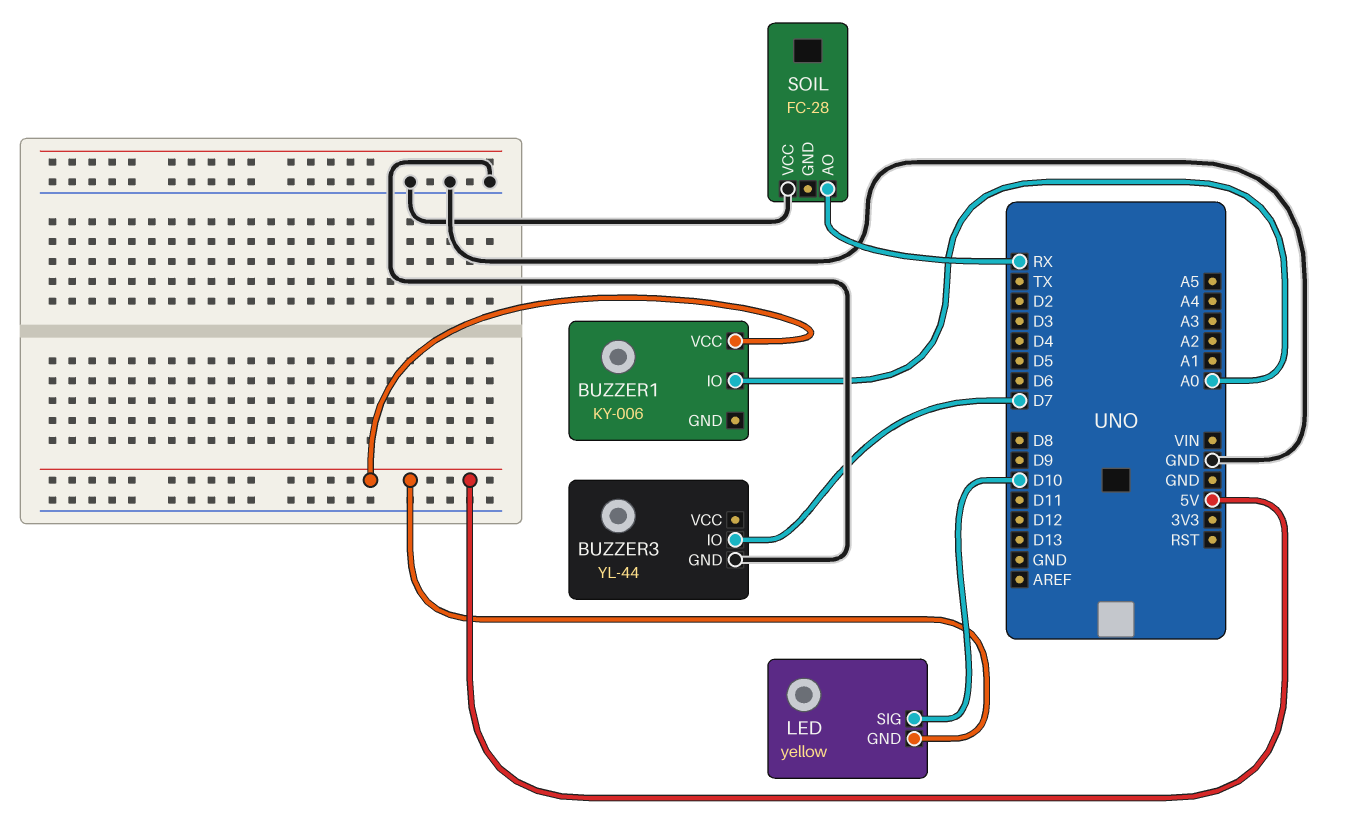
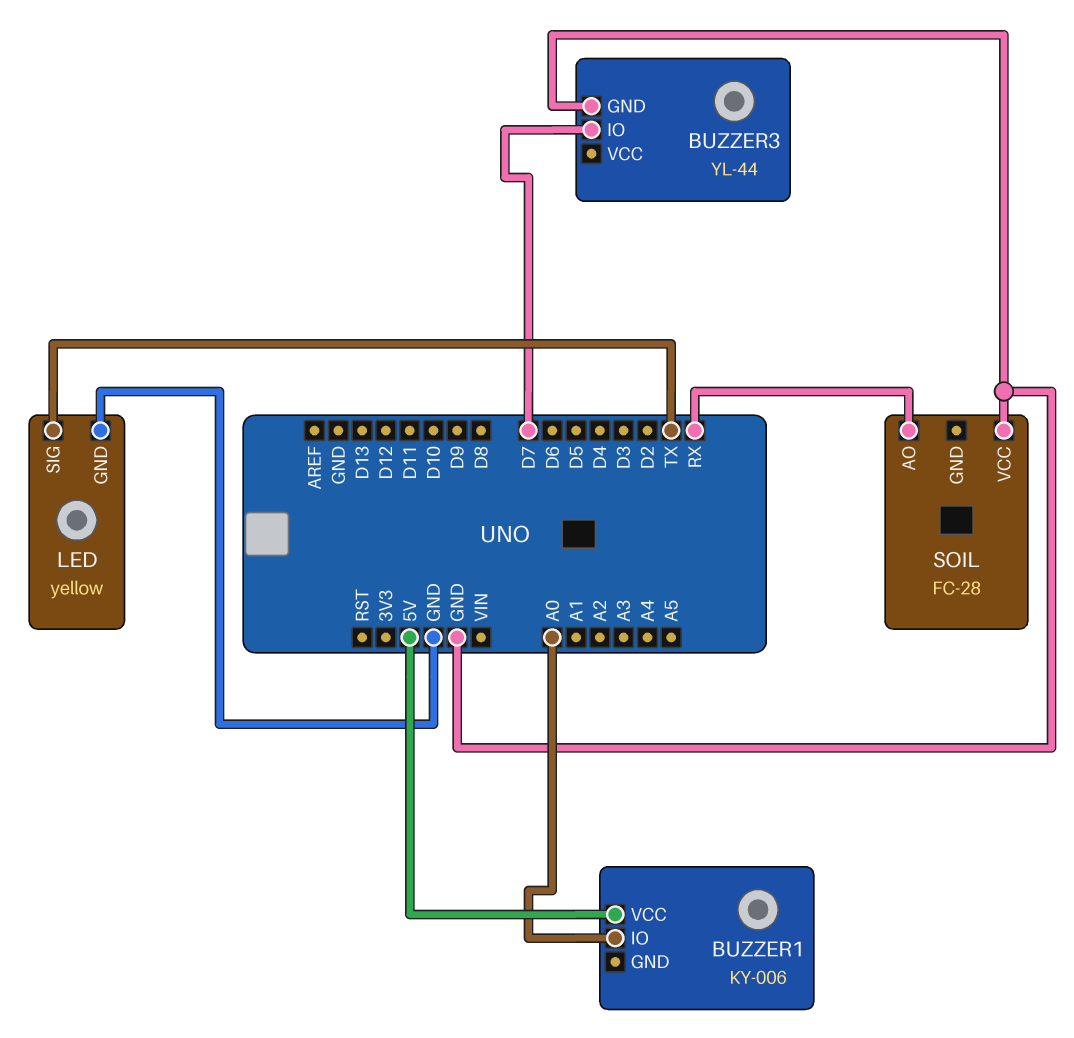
LED pin GND: 5V -> GND
LED pin SIG: D10 -> TX

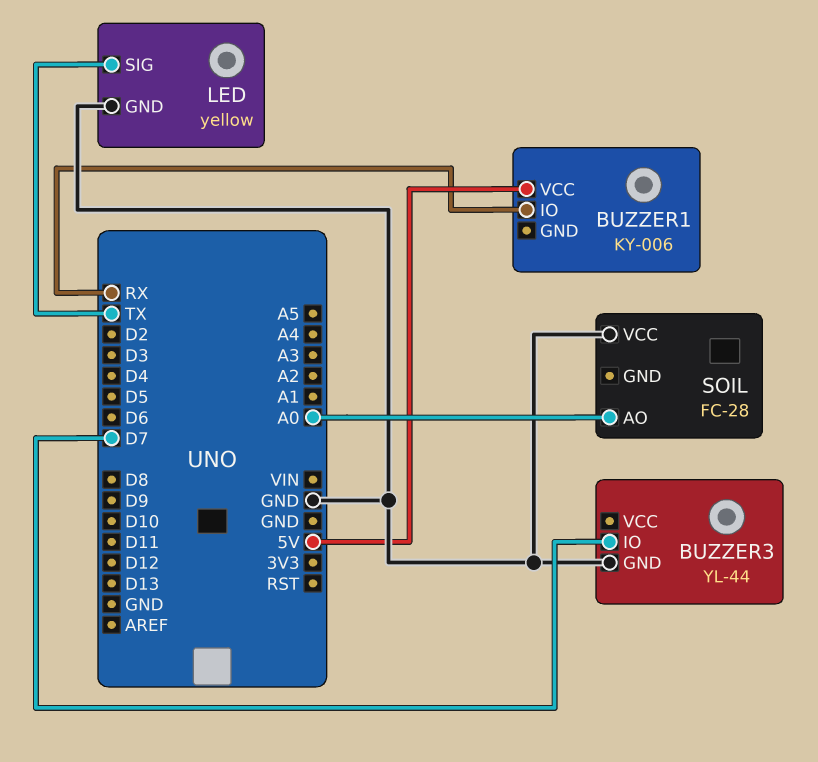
BUZZER1 pin IO: A0 -> RX
SOIL pin AO: RX -> A0

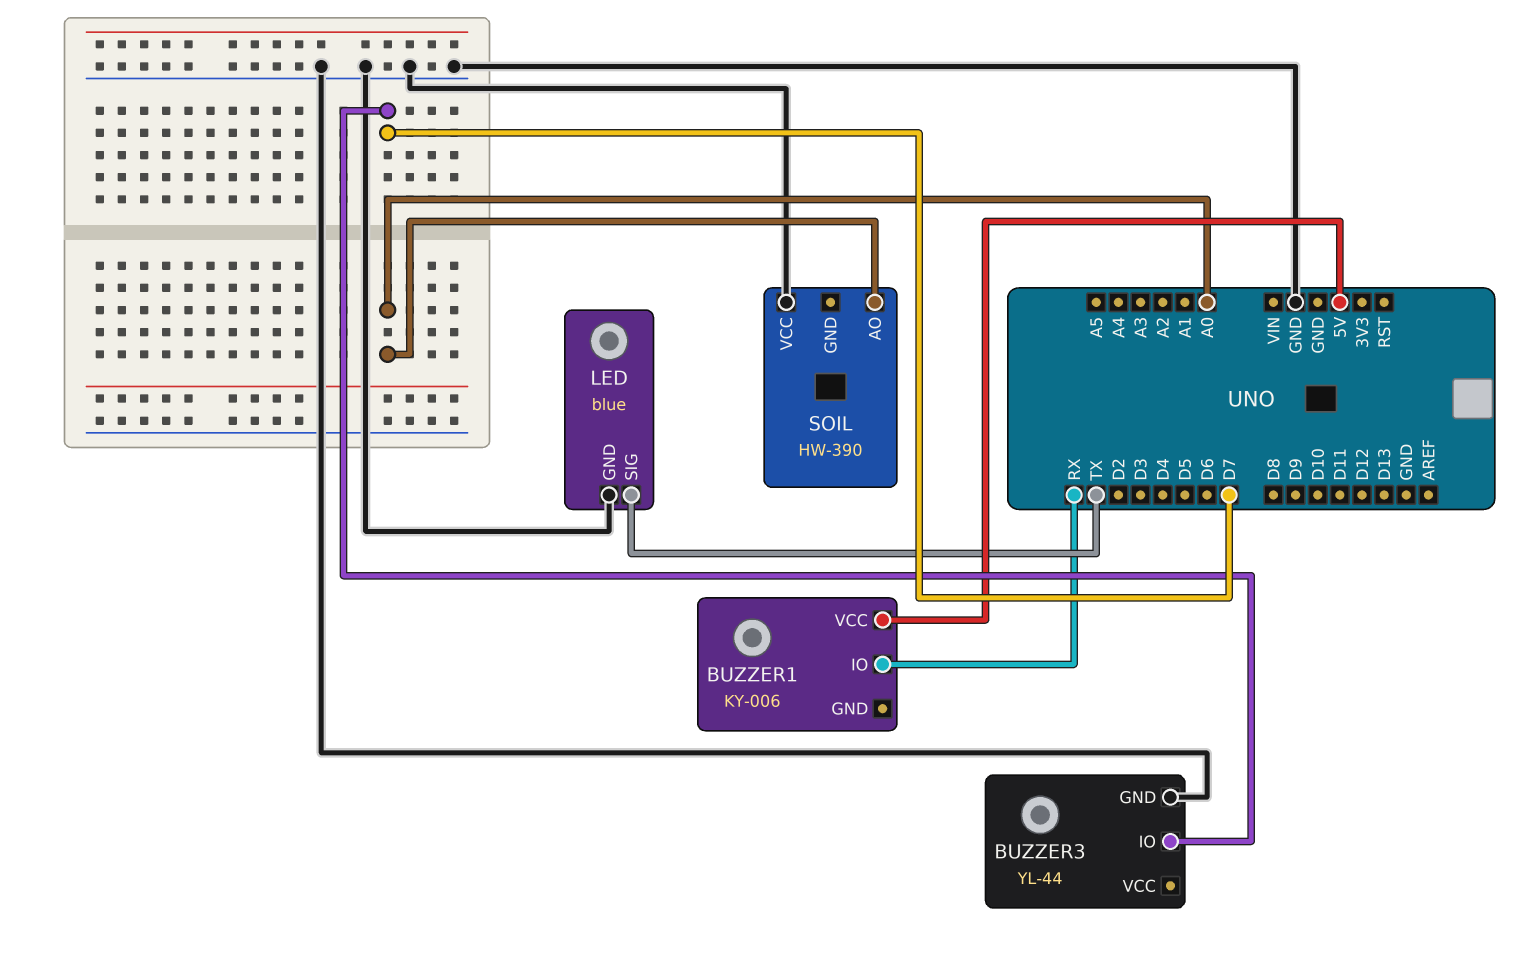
LED: yellow -> blue
SOIL: FC-28 -> HW-390

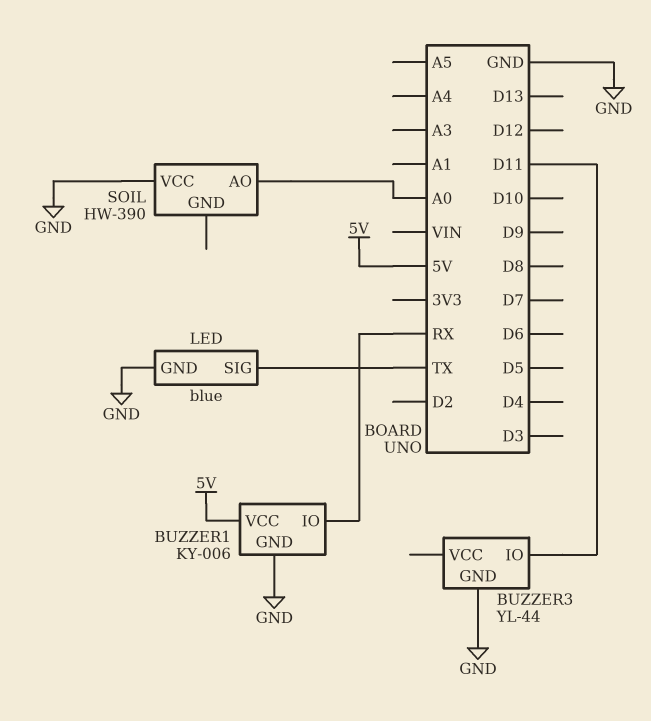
BUZZER1 pin GND: none -> GND
BUZZER3 pin IO: D7 -> D11

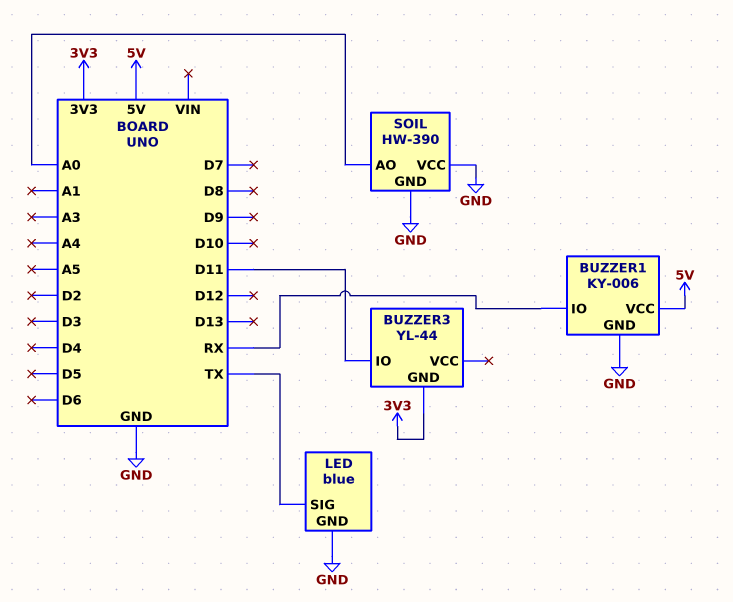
BUZZER3 pin GND: GND -> 3V3
SOIL pin GND: none -> GND

